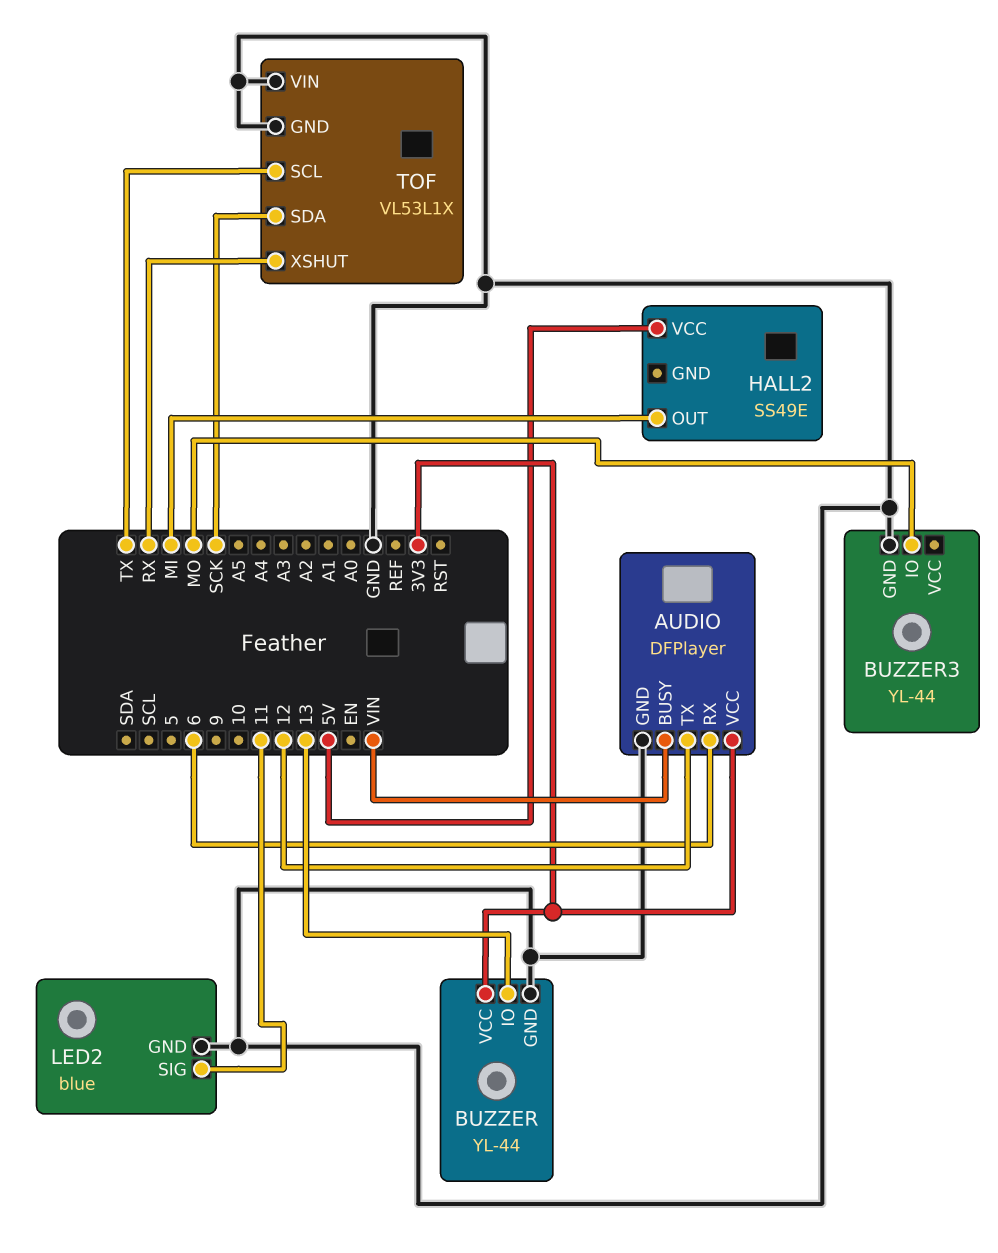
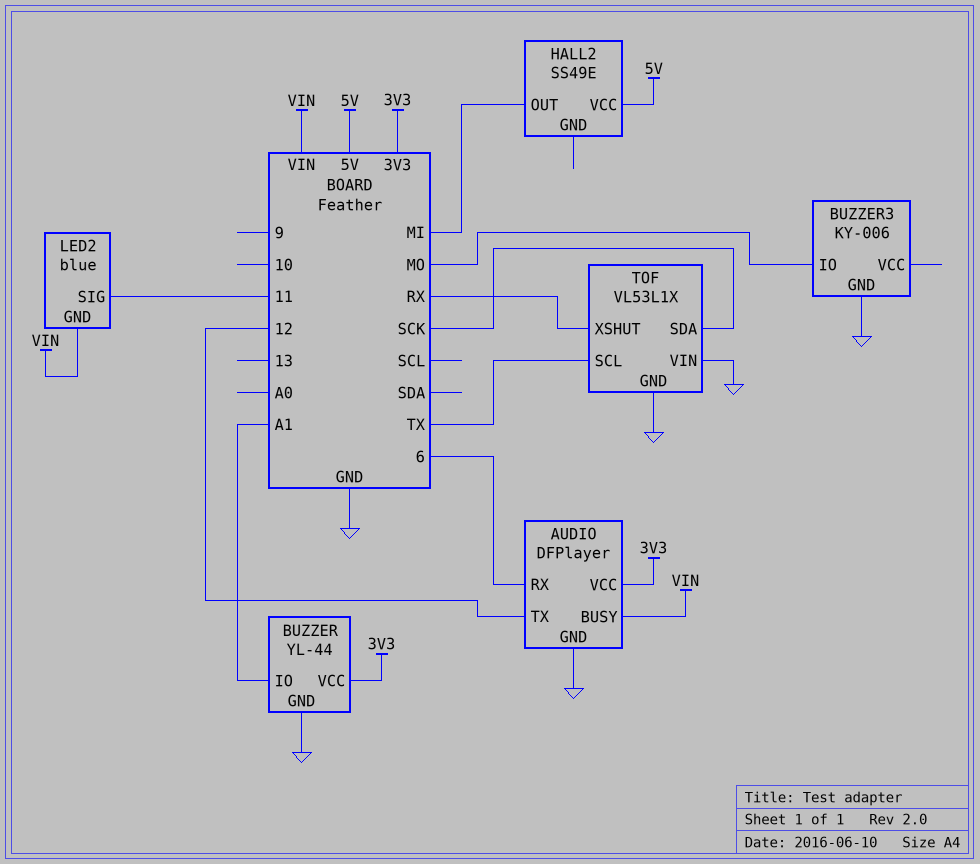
BUZZER pin IO: 13 -> A1
BUZZER3: YL-44 -> KY-006
LED2 pin GND: GND -> VIN

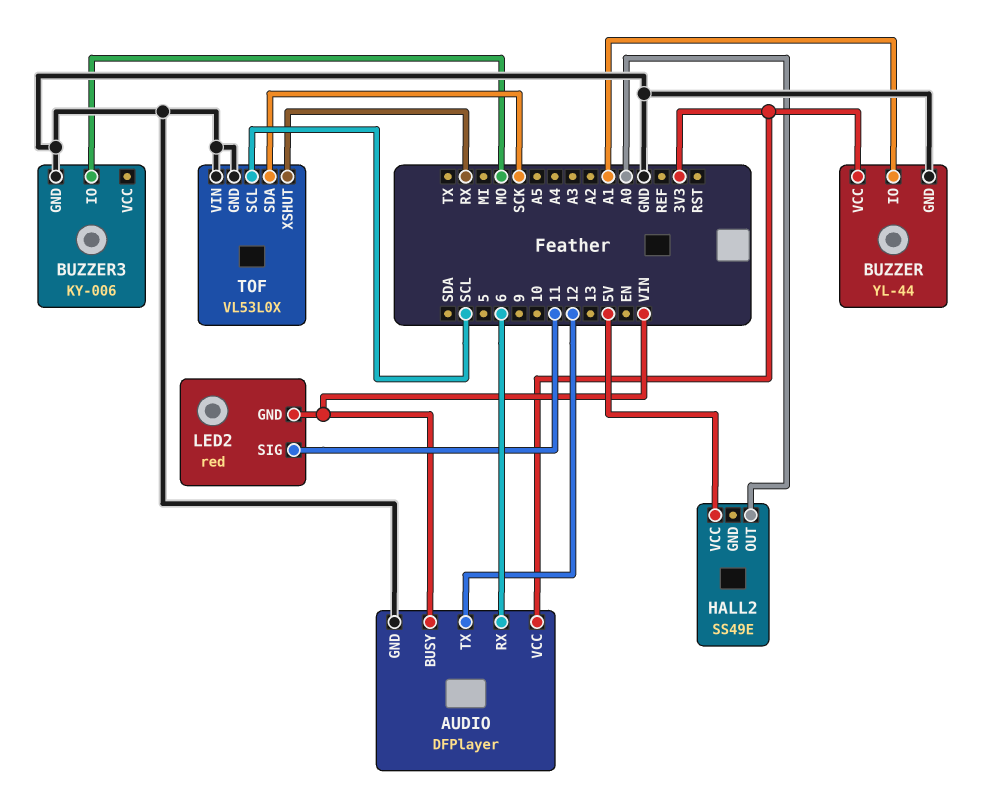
HALL2 pin OUT: MI -> A0
LED2: blue -> red
TOF: VL53L1X -> VL53L0X
TOF pin SCL: TX -> SCL

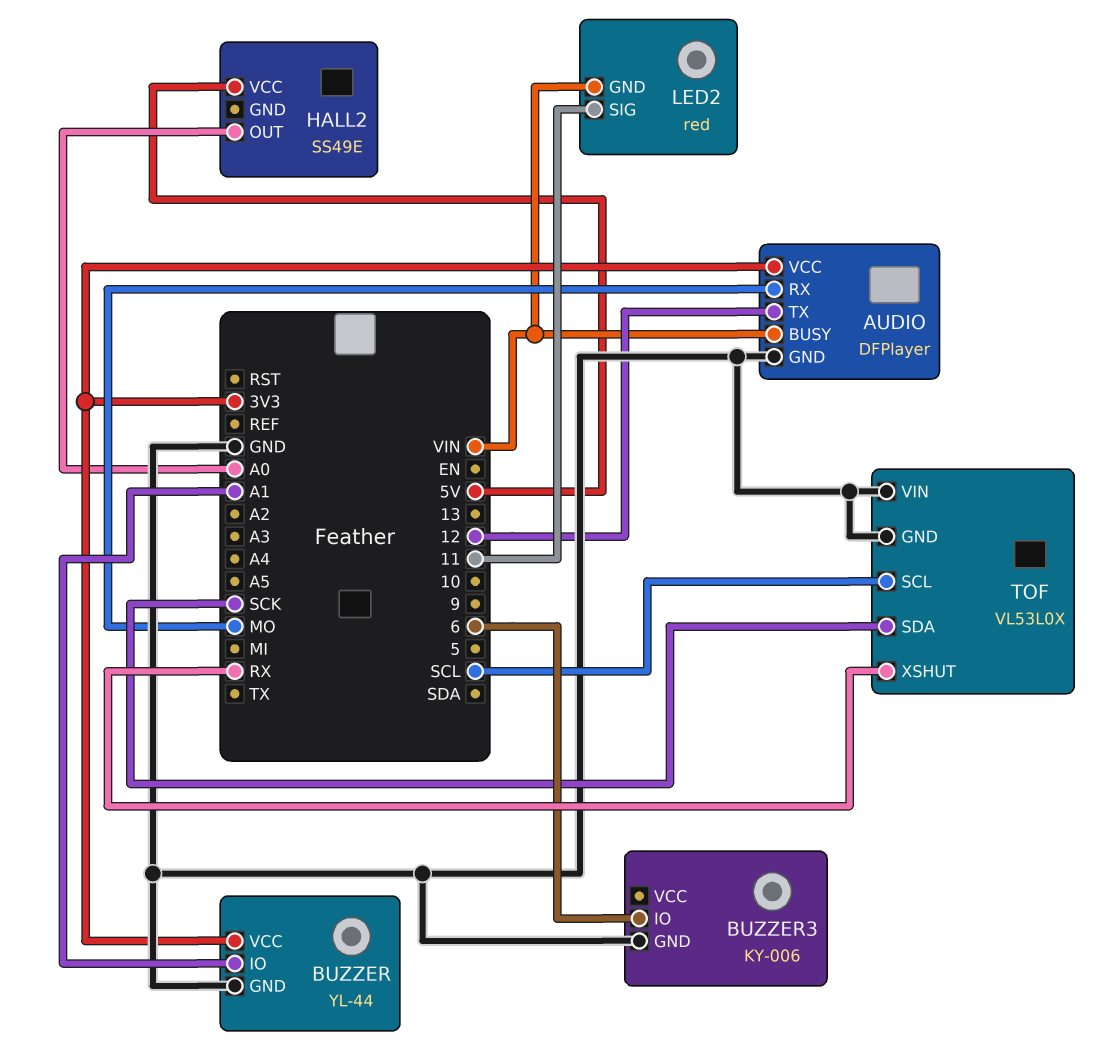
AUDIO pin RX: 6 -> MO
BUZZER3 pin IO: MO -> 6

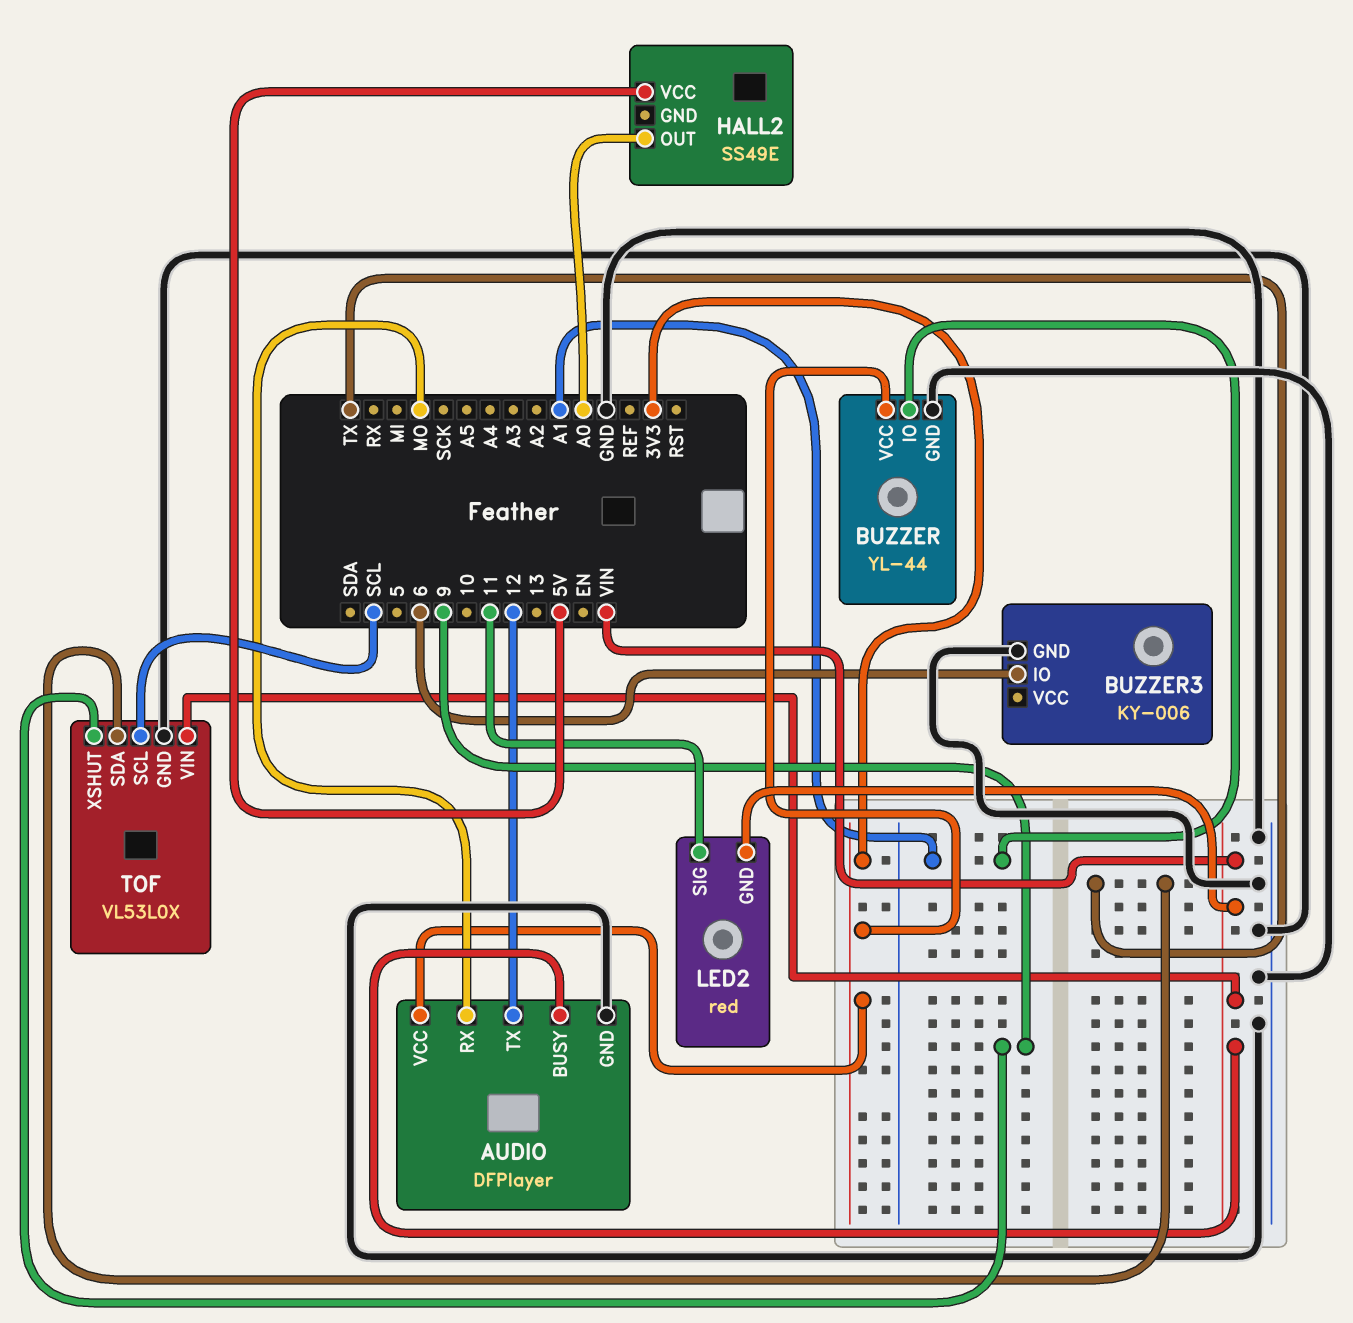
TOF pin SDA: SCK -> TX
TOF pin VIN: GND -> VIN
TOF pin XSHUT: RX -> 9

